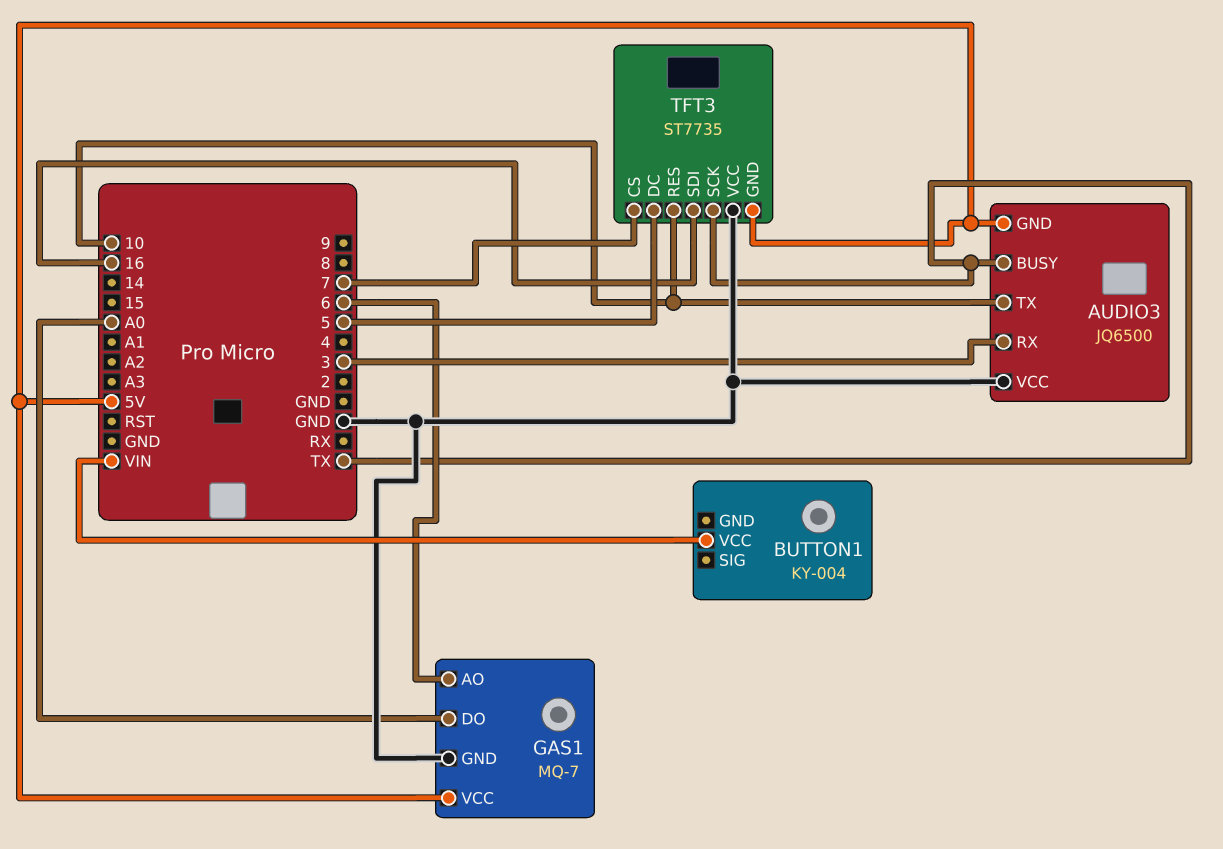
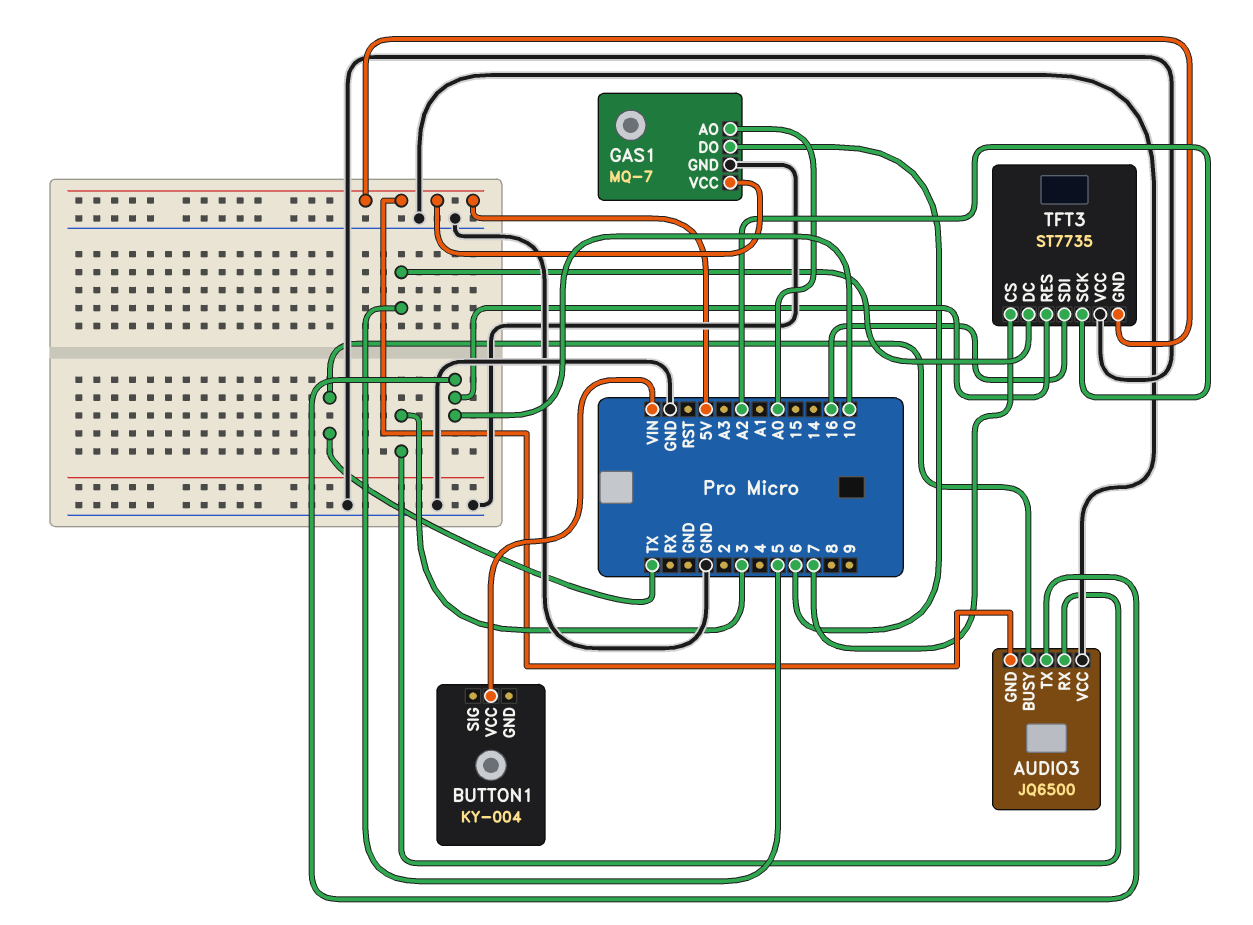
GAS1 pin AO: 6 -> A0
GAS1 pin DO: A0 -> 6
TFT3 pin SCK: TX -> A2

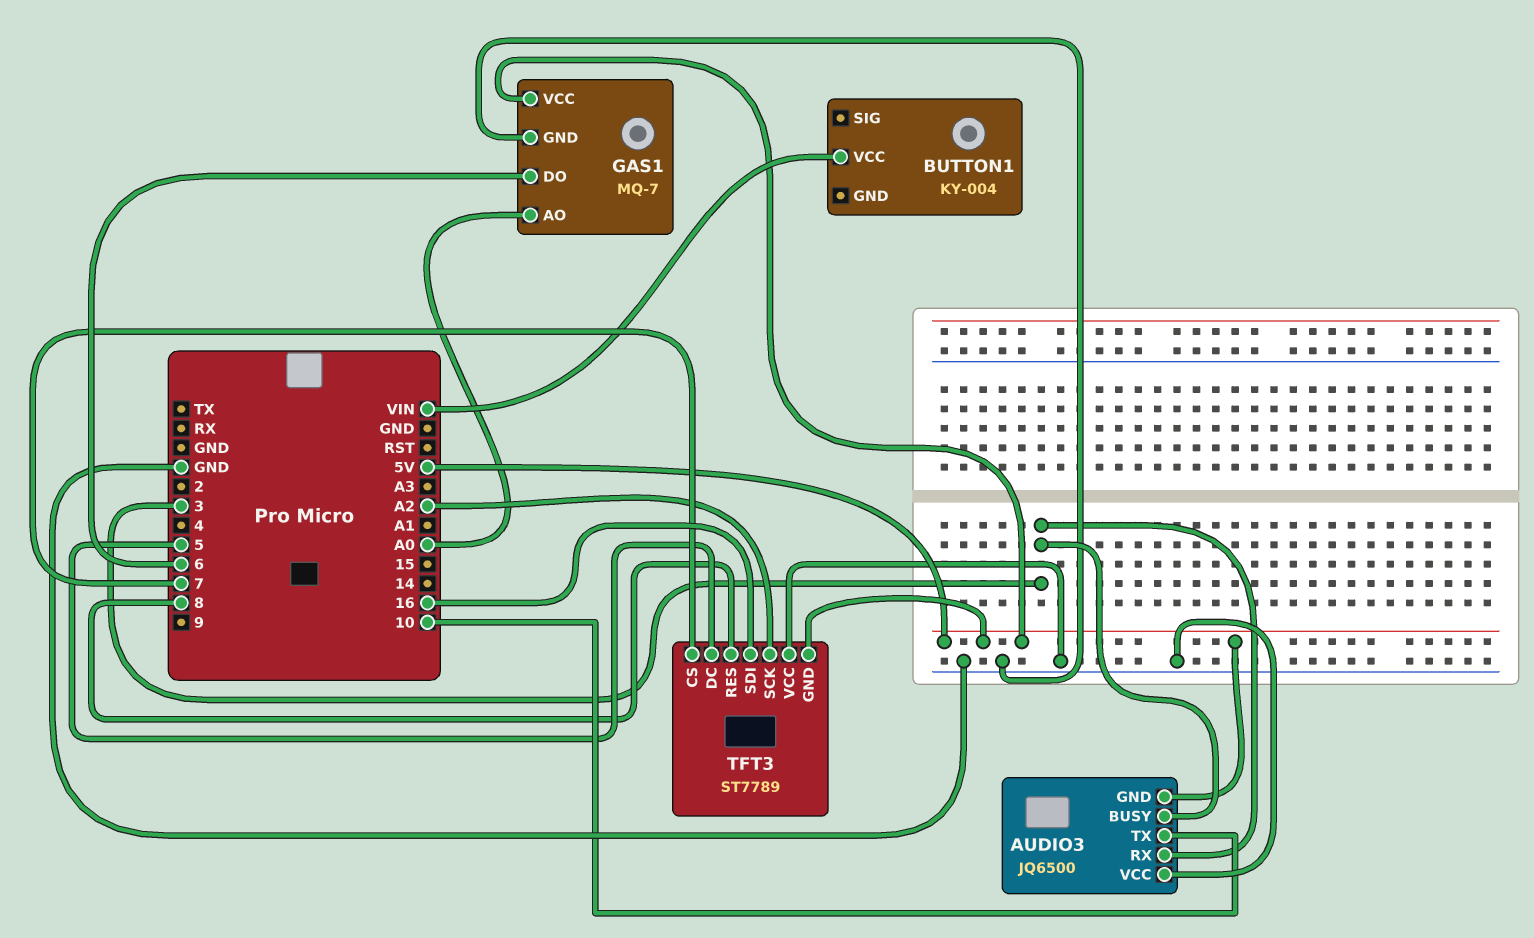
AUDIO3 pin BUSY: TX -> 3
TFT3: ST7735 -> ST7789
TFT3 pin RES: 10 -> 8

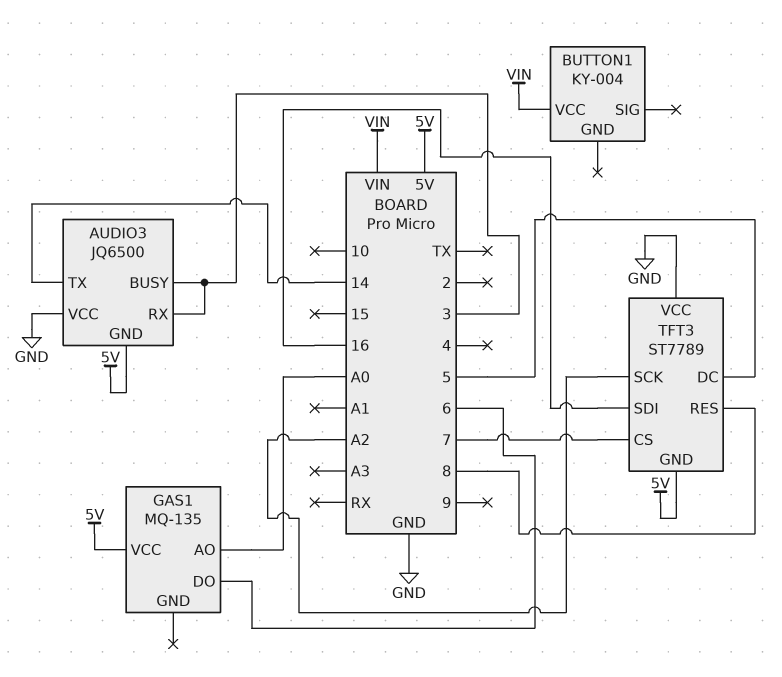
AUDIO3 pin TX: 10 -> 14
GAS1: MQ-7 -> MQ-135
GAS1 pin GND: GND -> none

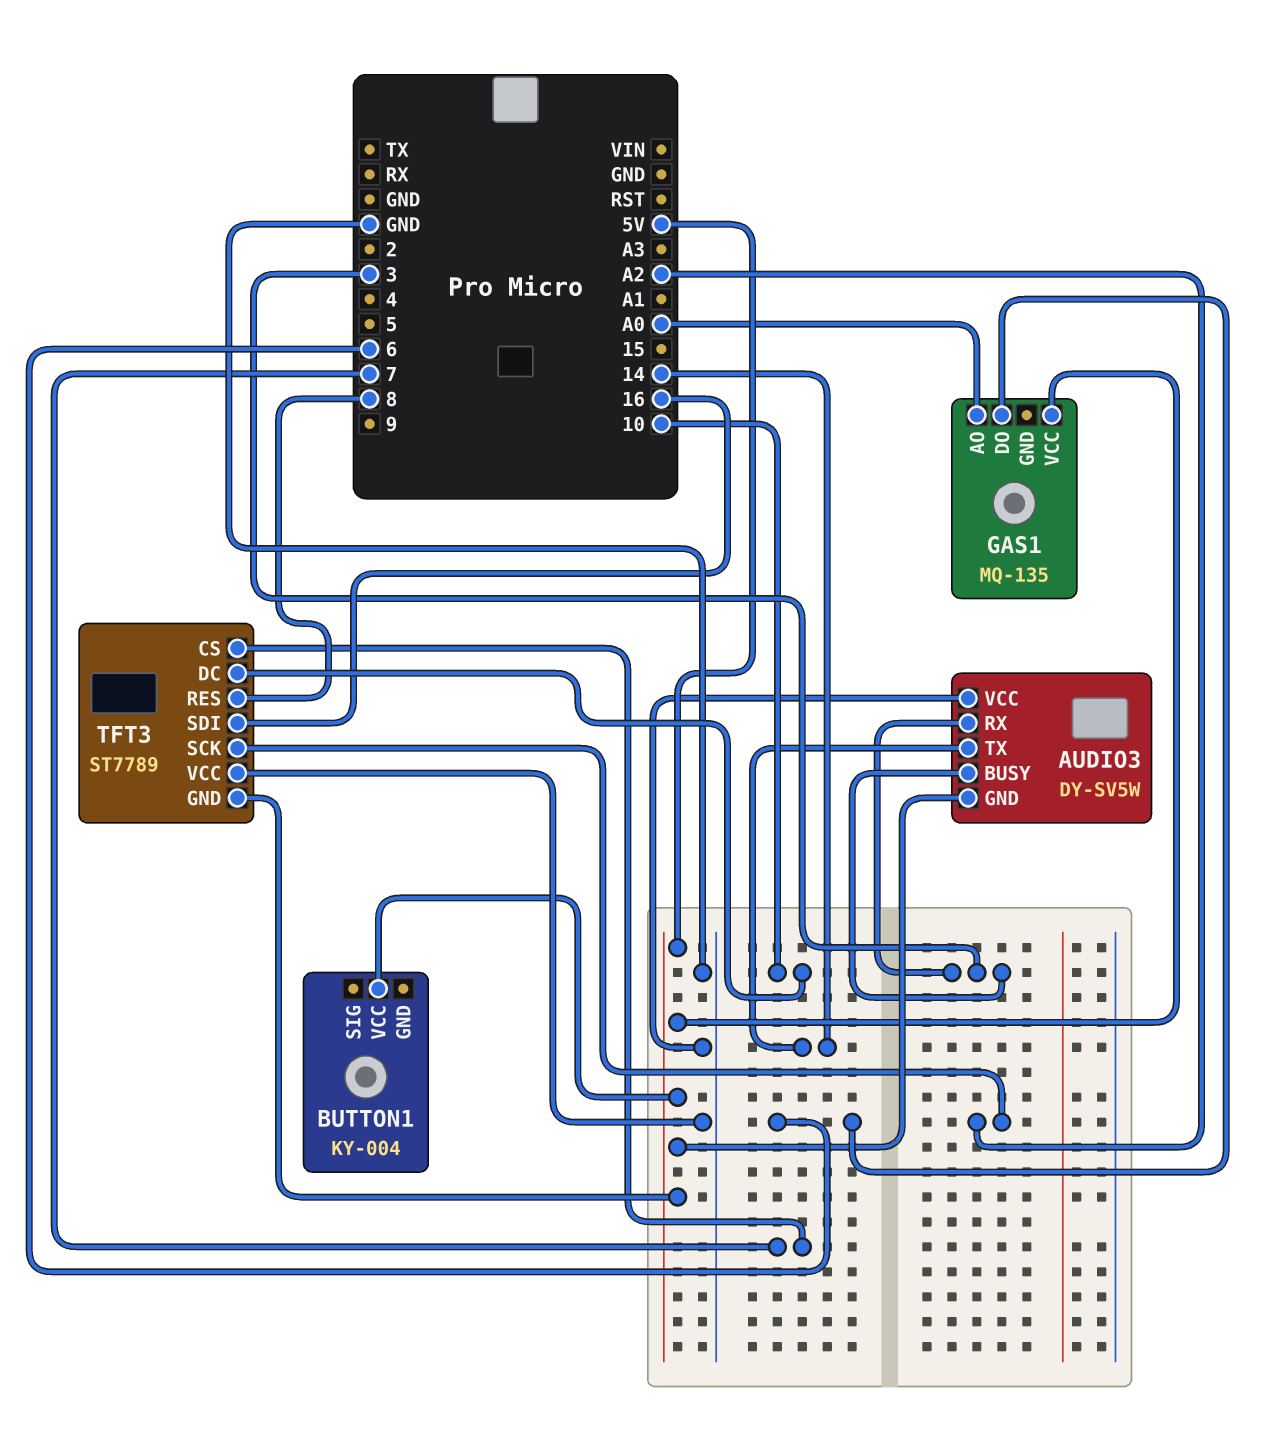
AUDIO3: JQ6500 -> DY-SV5W
BUTTON1 pin VCC: VIN -> 5V
TFT3 pin DC: 5 -> 10

